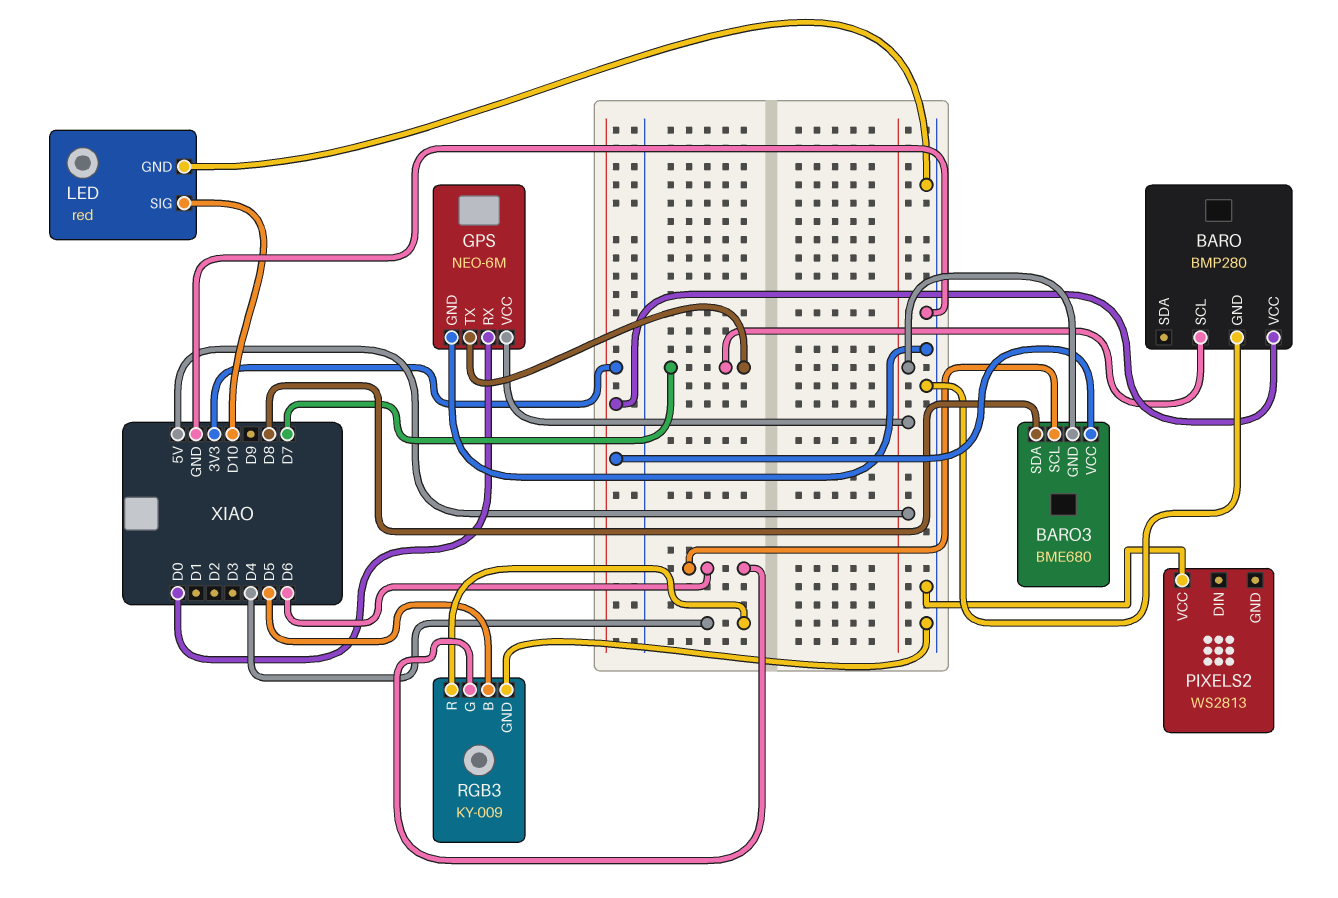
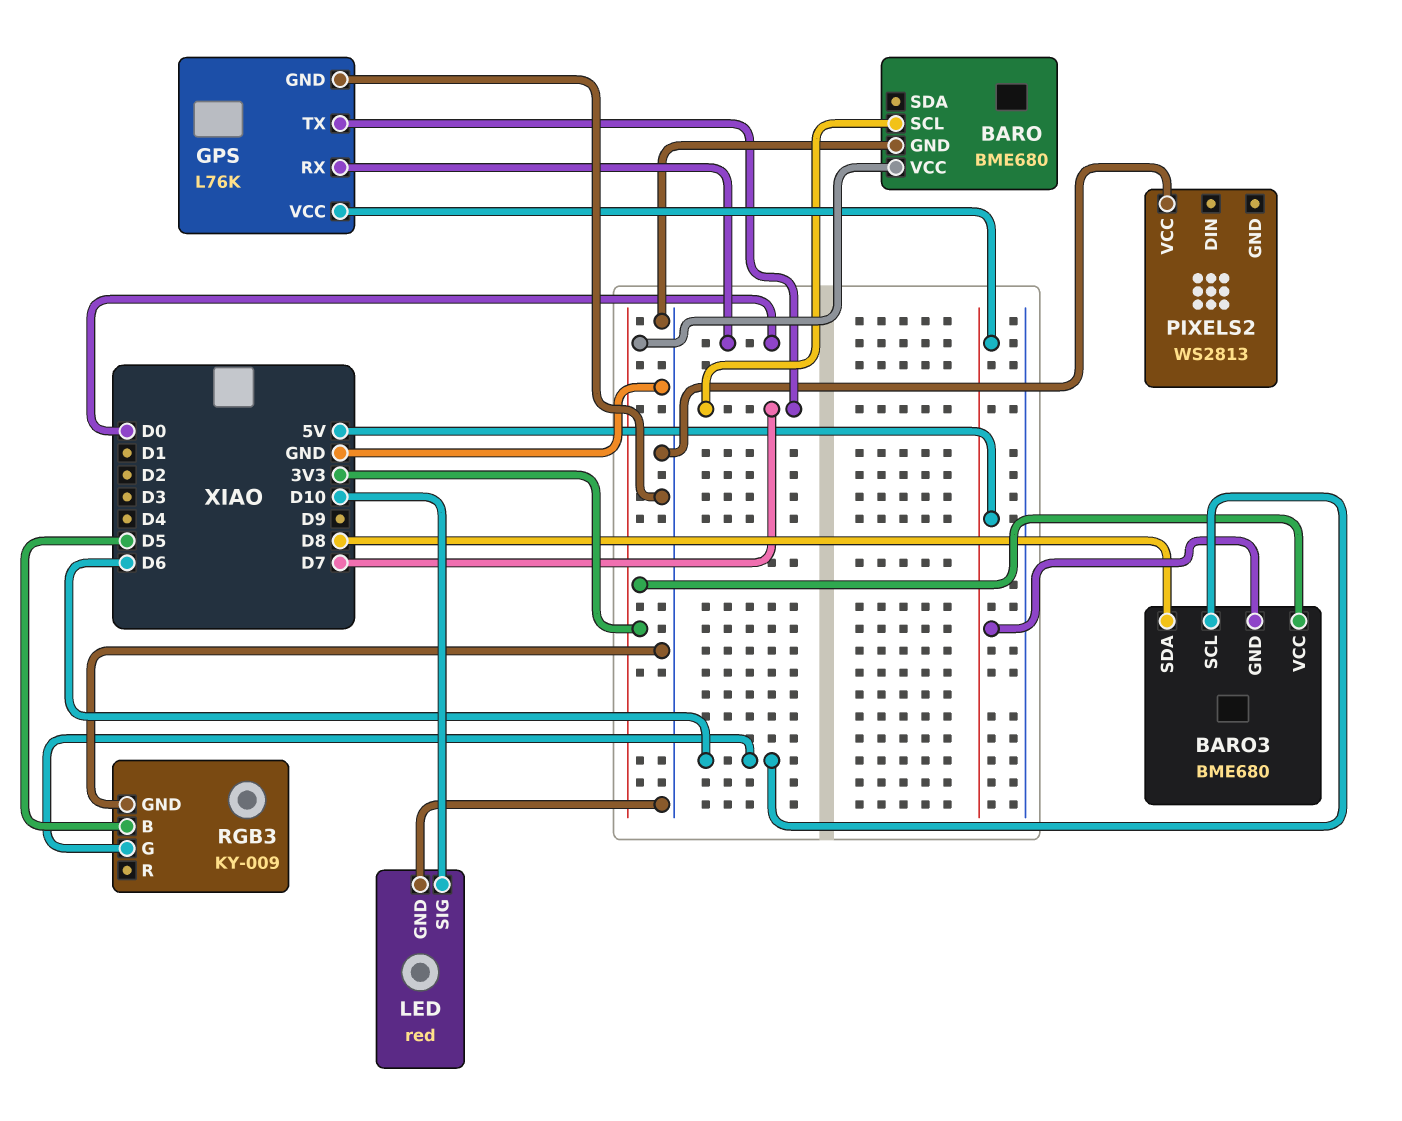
BARO: BMP280 -> BME680
GPS: NEO-6M -> L76K
RGB3 pin R: D4 -> none

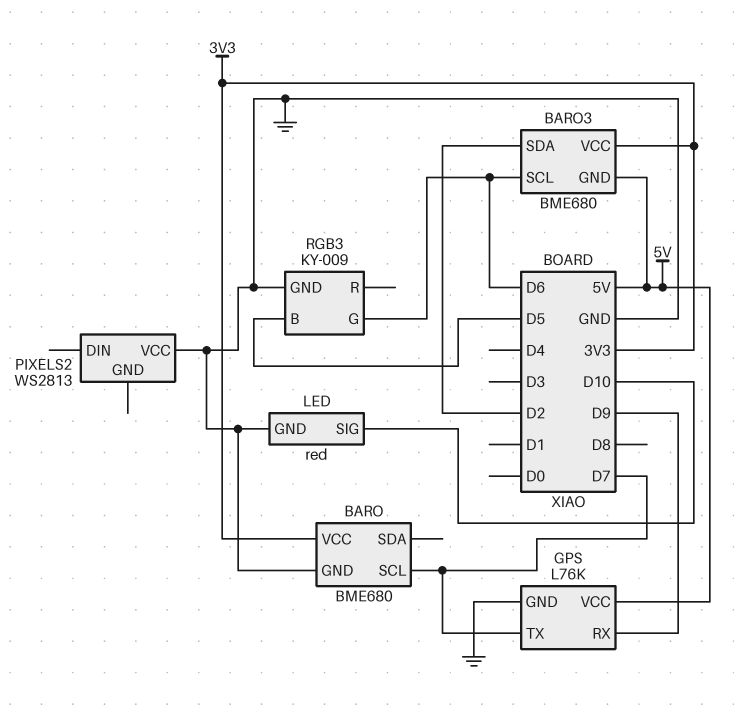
BARO3 pin SDA: D8 -> D2
GPS pin RX: D0 -> D9

